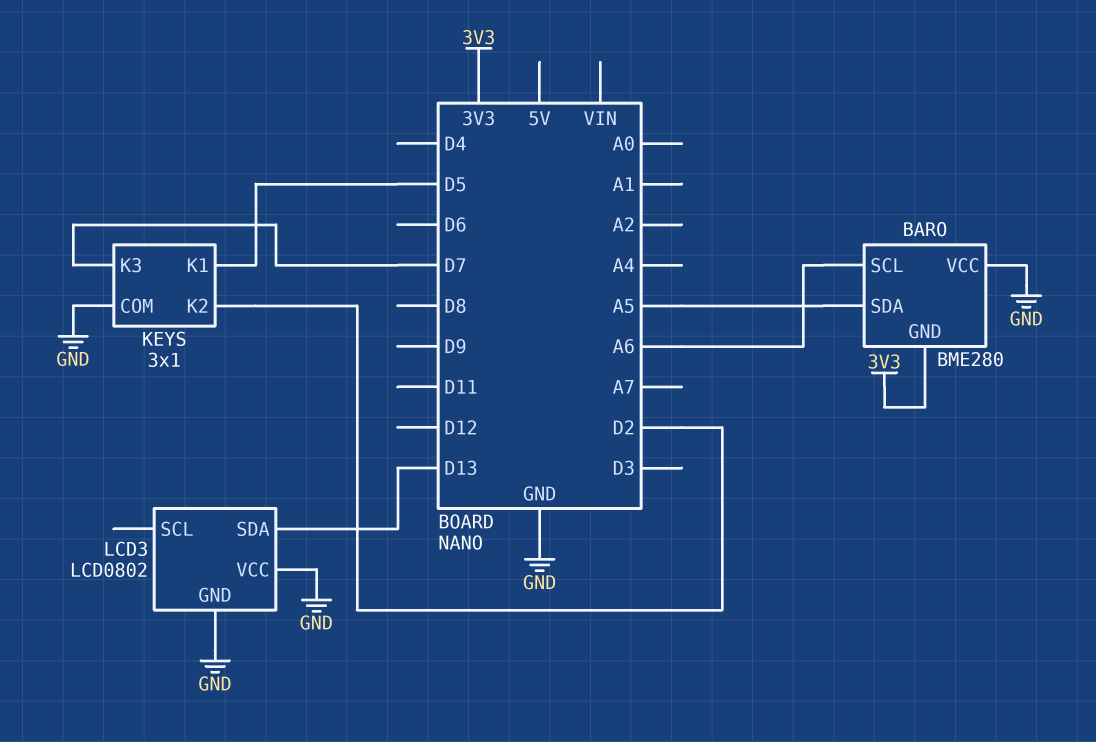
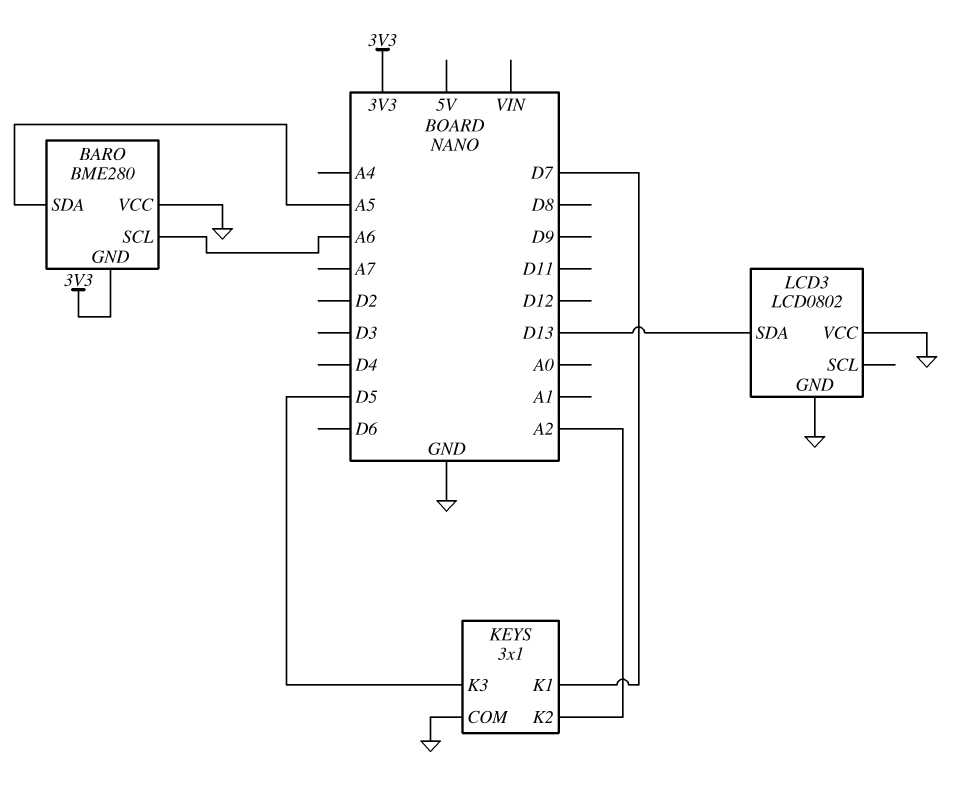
KEYS pin K1: D5 -> D7
KEYS pin K2: D2 -> A2
KEYS pin K3: D7 -> D5

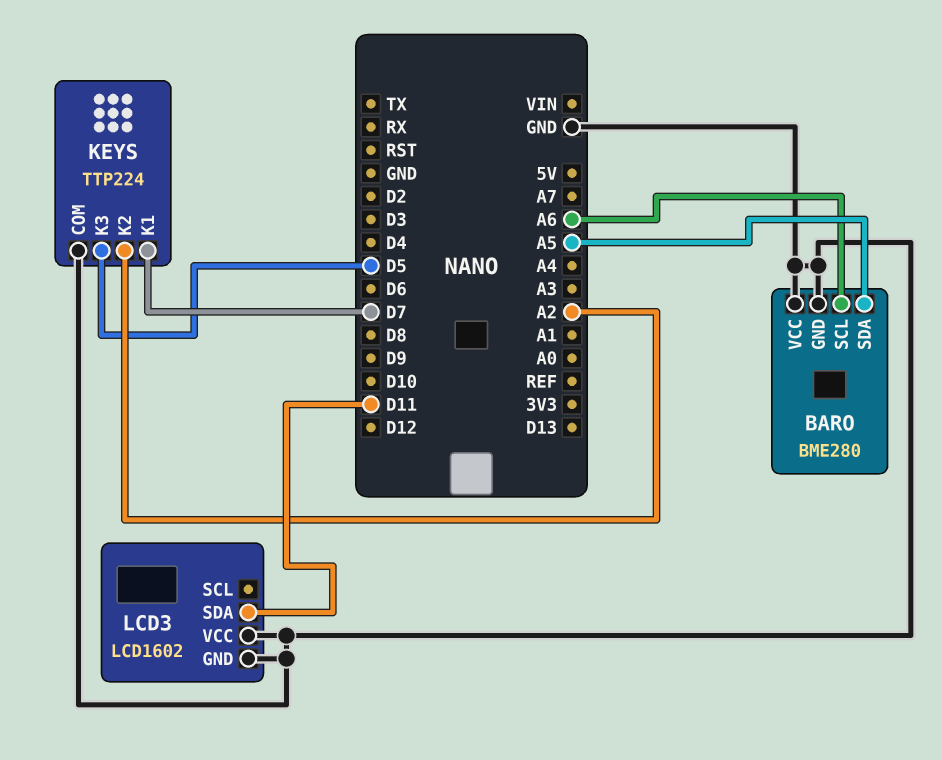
BARO pin GND: 3V3 -> GND
KEYS: 3x1 -> TTP224
LCD3: LCD0802 -> LCD1602
LCD3 pin SDA: D13 -> D11

